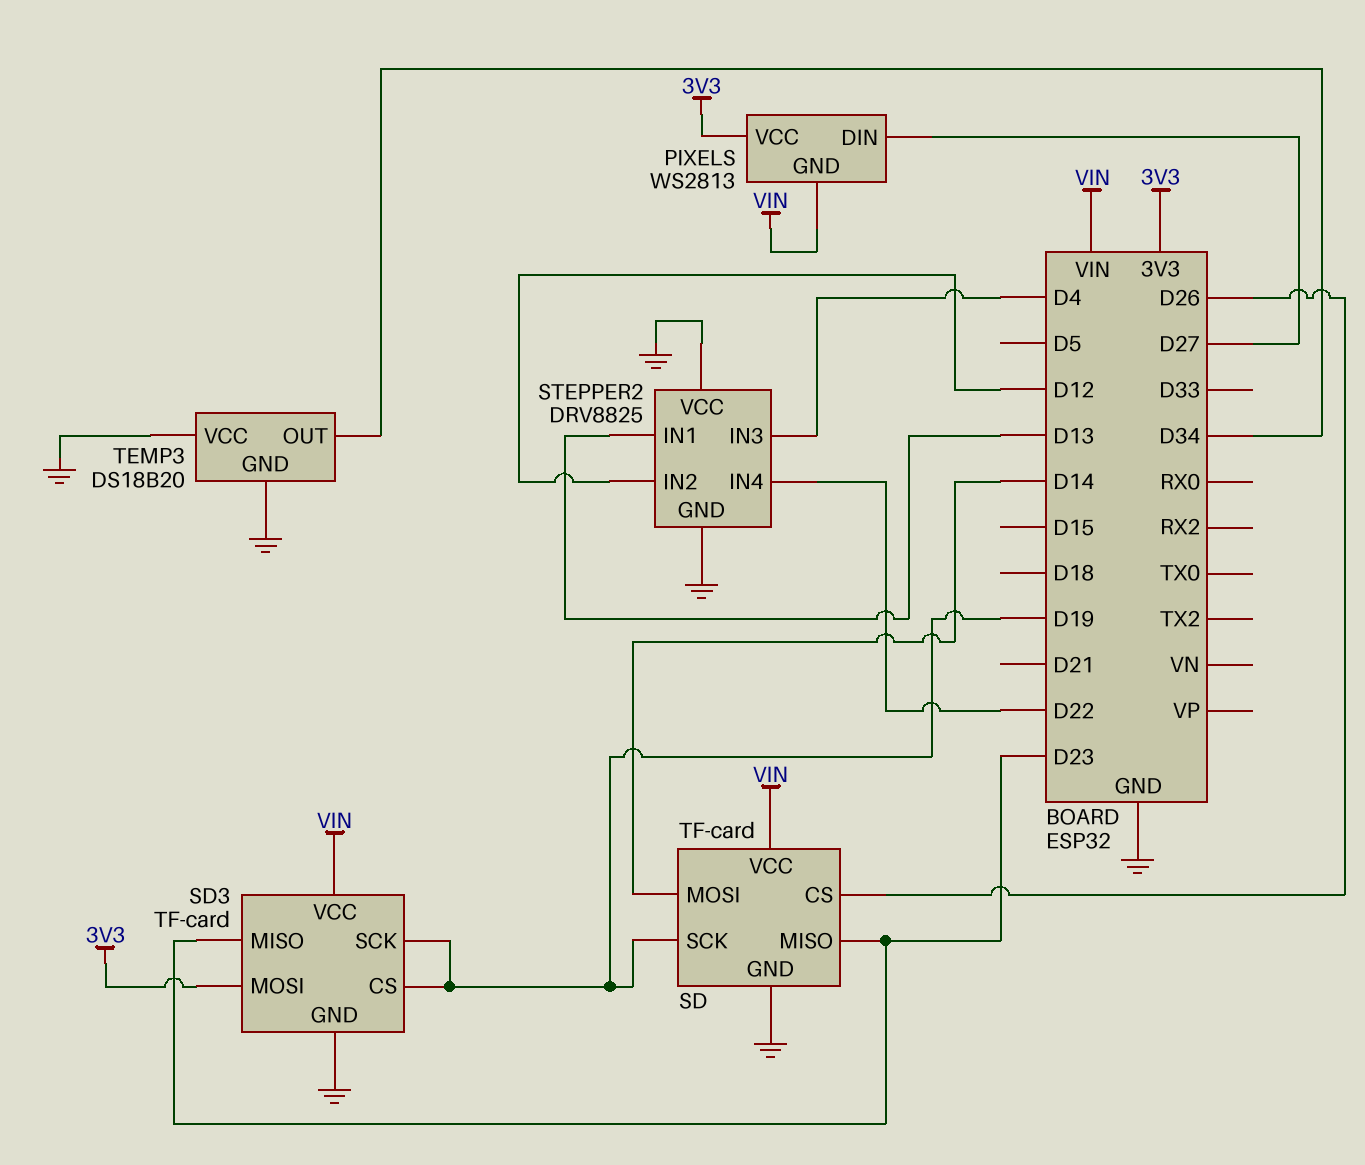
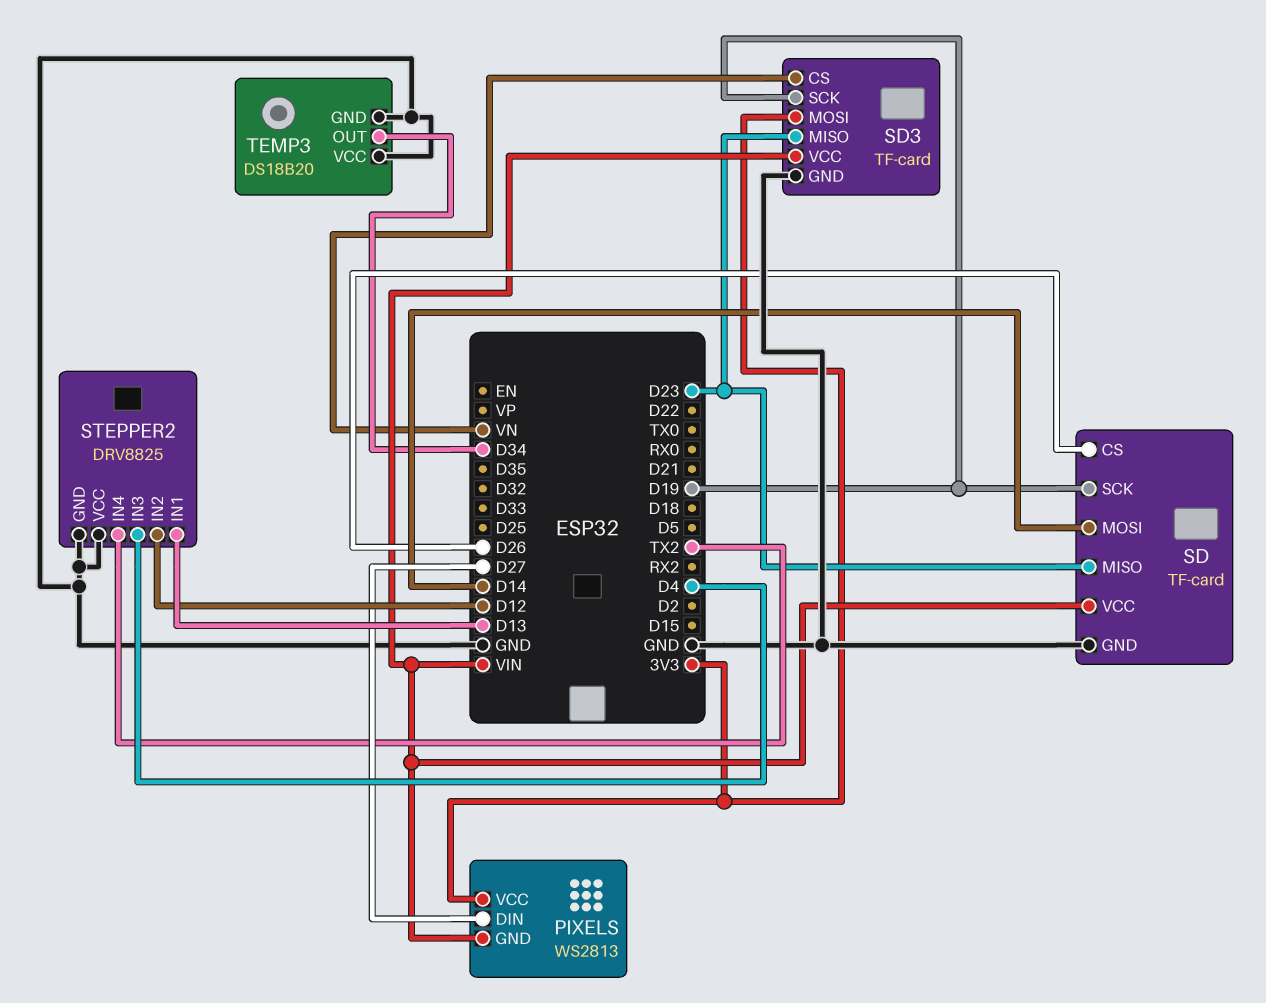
SD3 pin CS: D19 -> VN
STEPPER2 pin IN4: D22 -> TX2

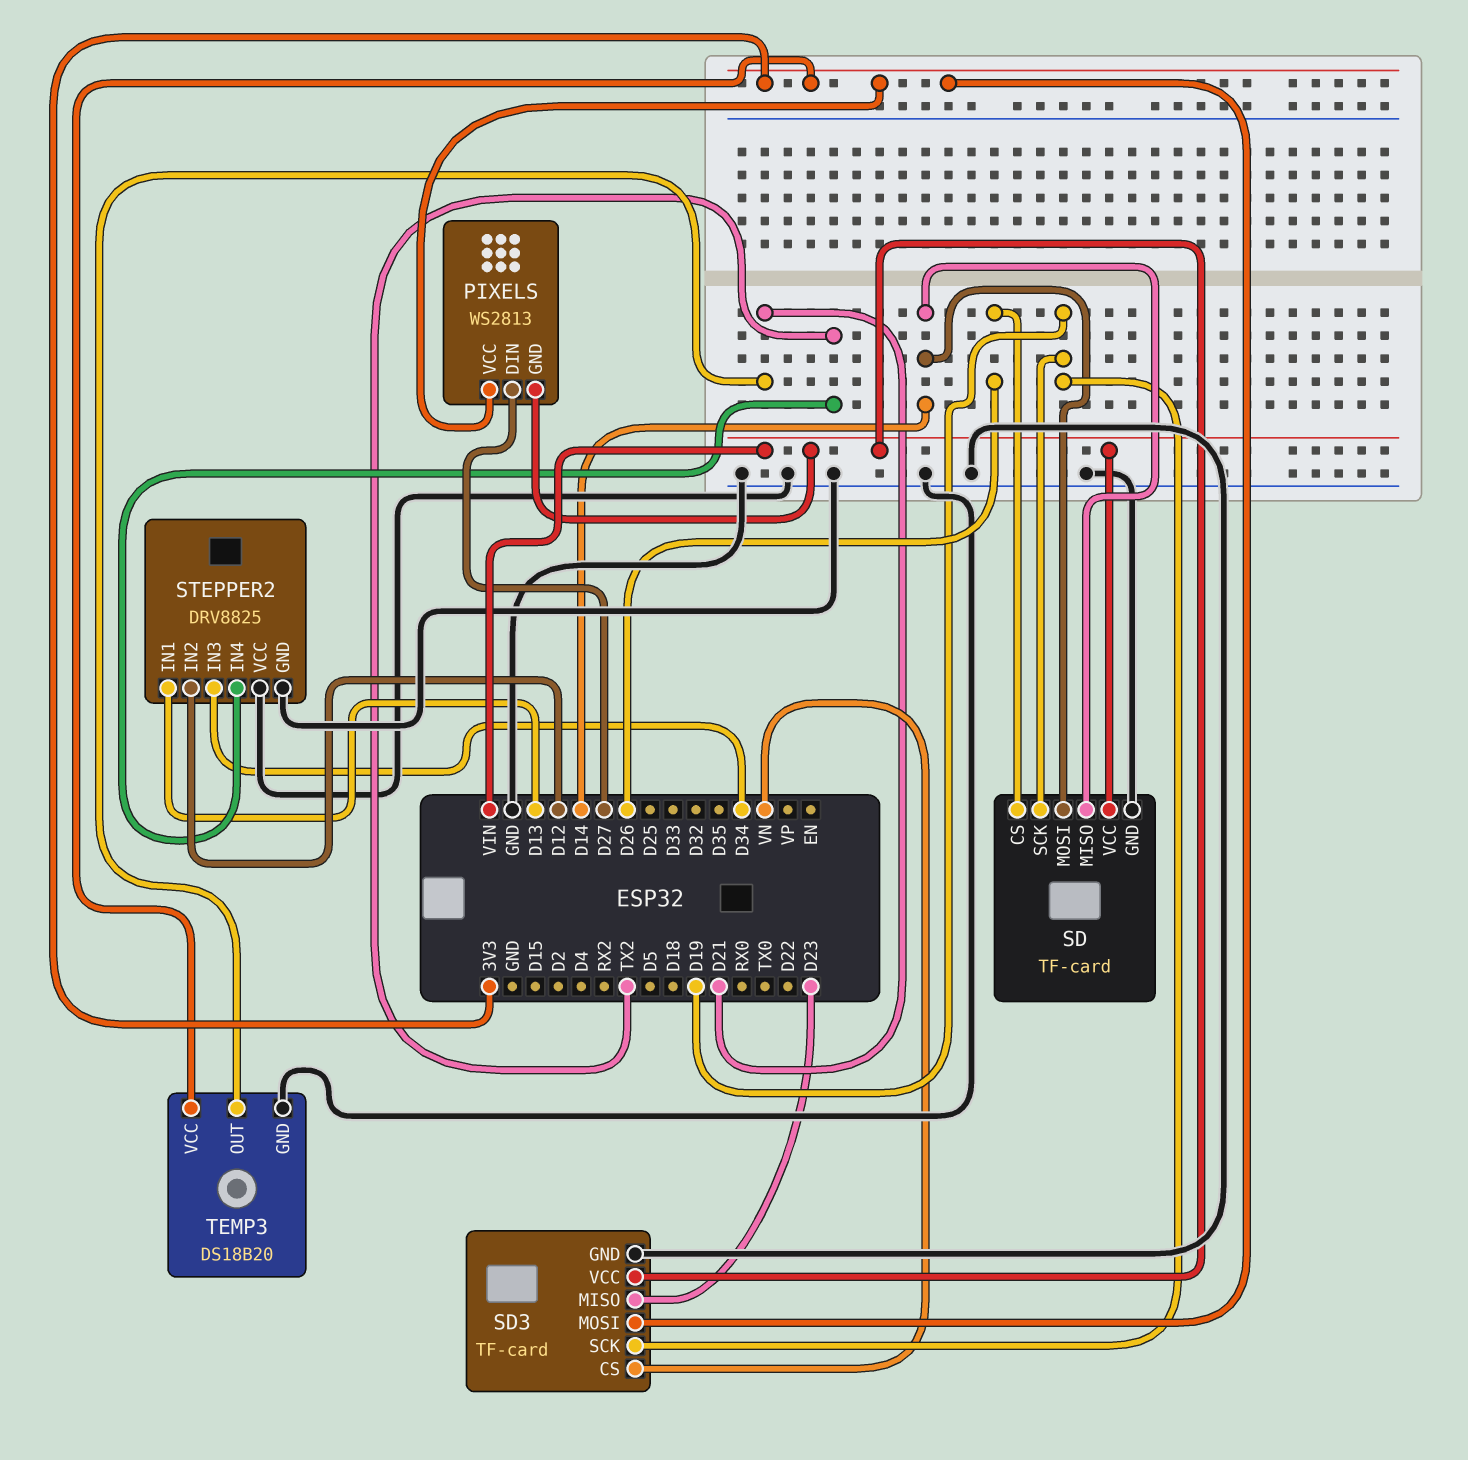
SD pin MISO: D23 -> D14
STEPPER2 pin IN3: D4 -> D34
TEMP3 pin OUT: D34 -> D21
TEMP3 pin VCC: GND -> 3V3

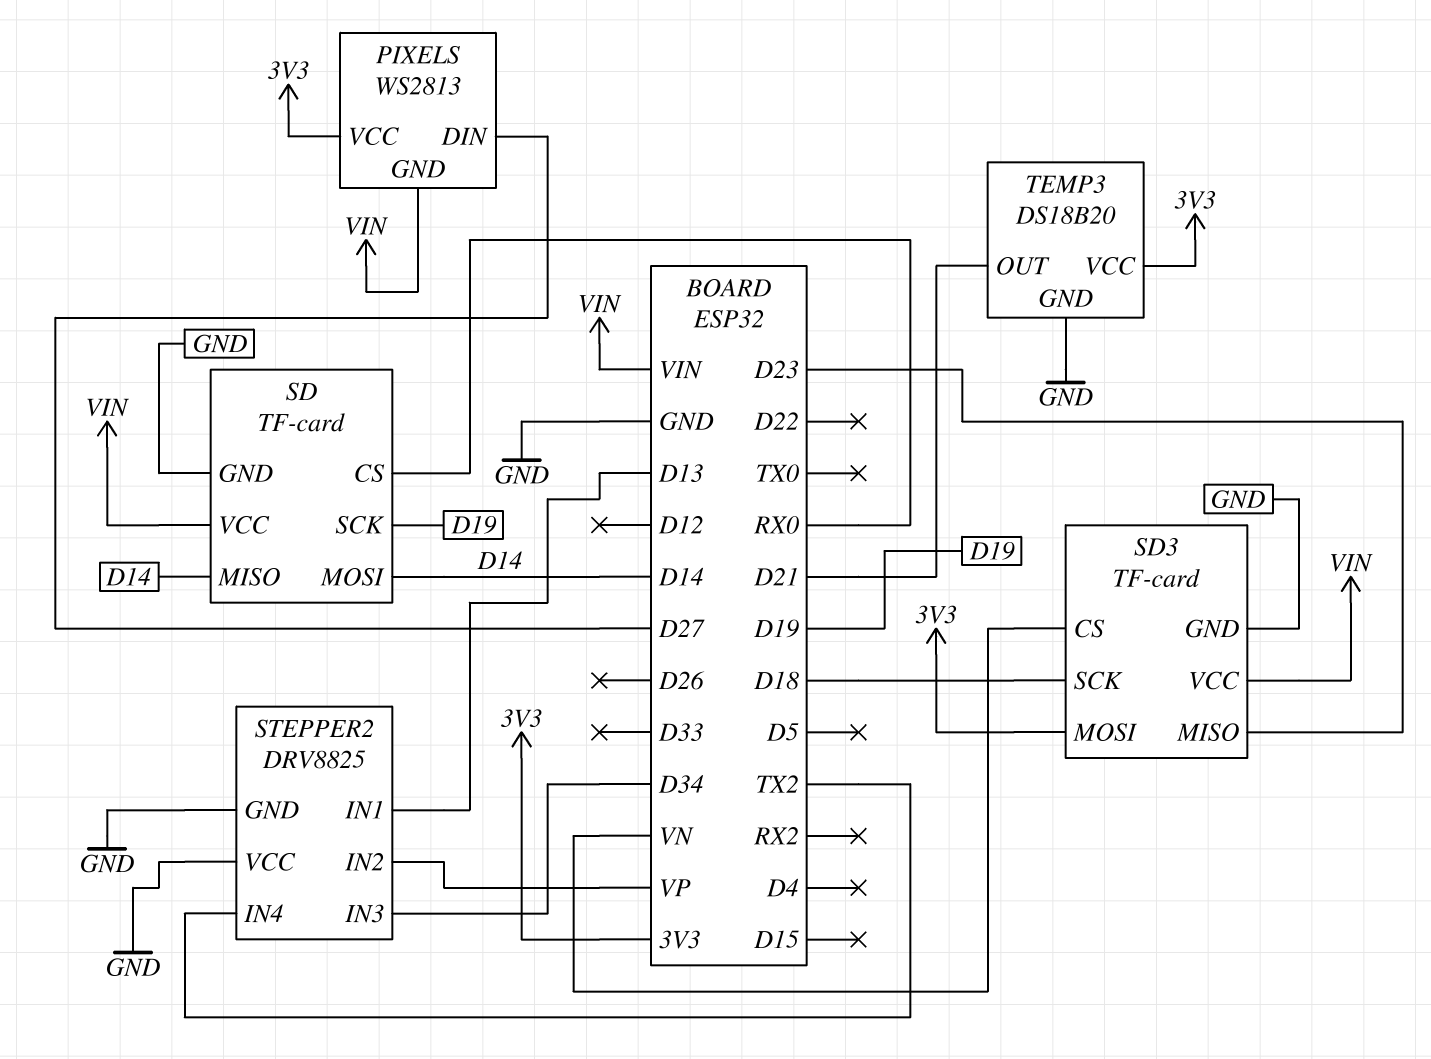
SD pin CS: D26 -> RX0
SD3 pin SCK: D19 -> D18
STEPPER2 pin IN2: D12 -> VP

